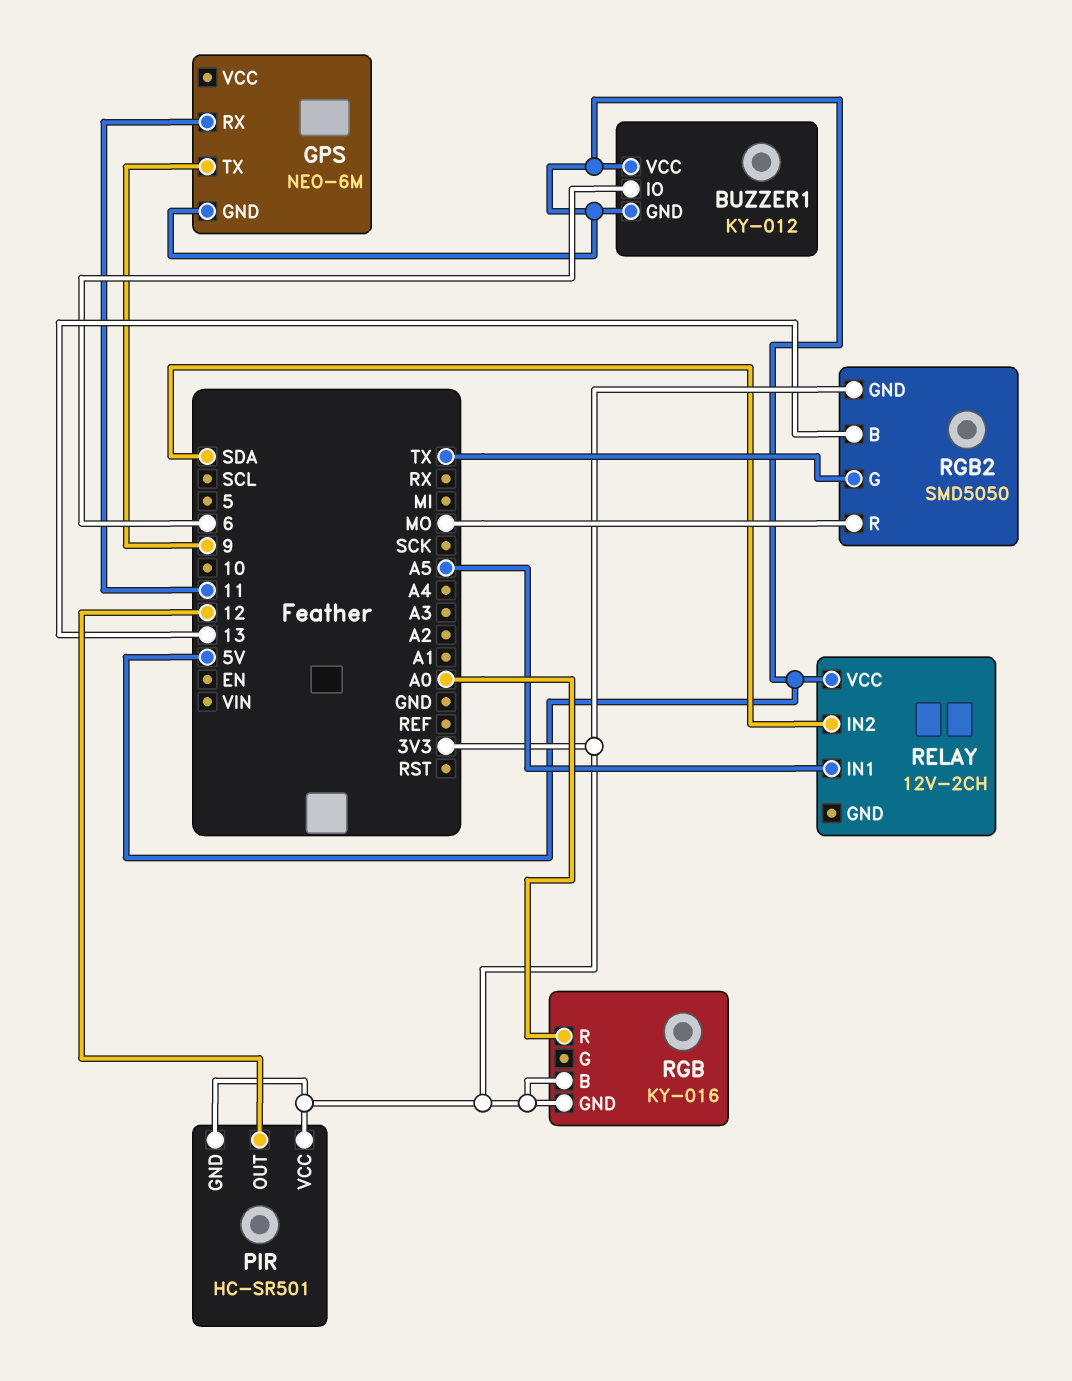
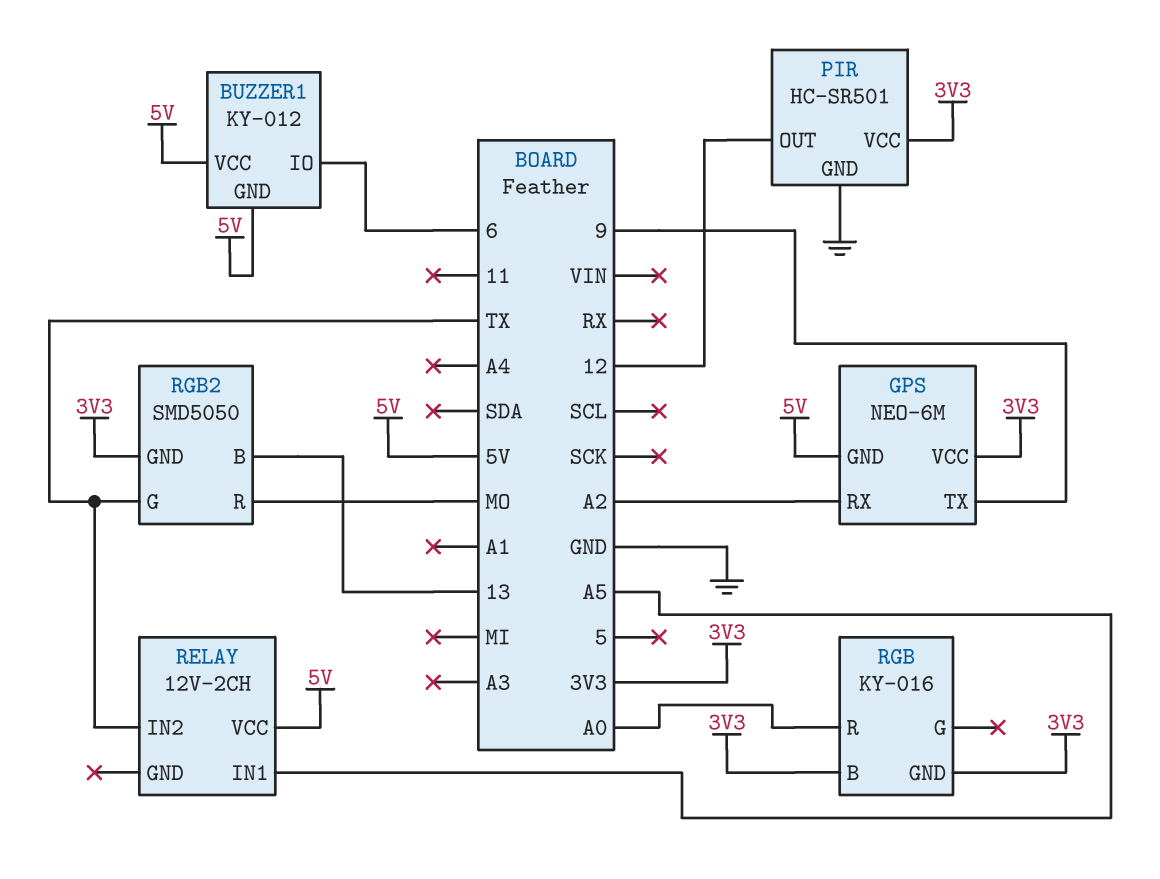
GPS pin RX: 11 -> A2
GPS pin VCC: none -> 3V3
PIR pin GND: 3V3 -> GND
RELAY pin IN2: SDA -> TX

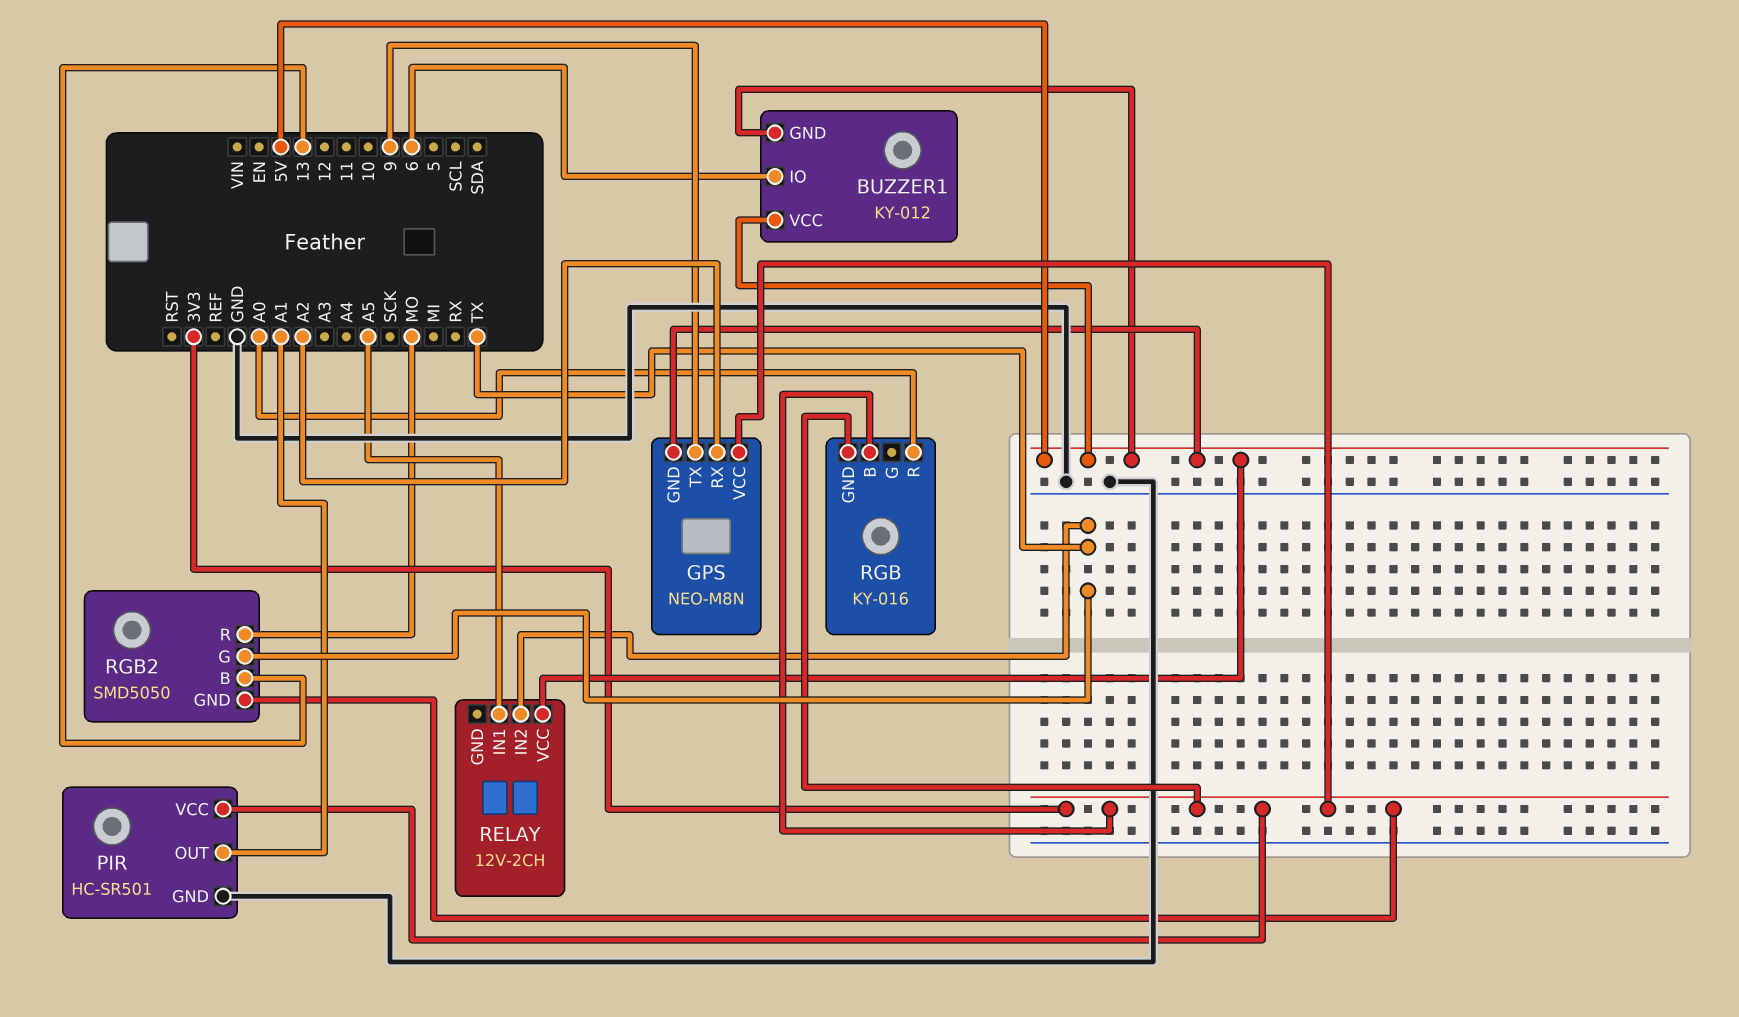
GPS: NEO-6M -> NEO-M8N
PIR pin OUT: 12 -> A1

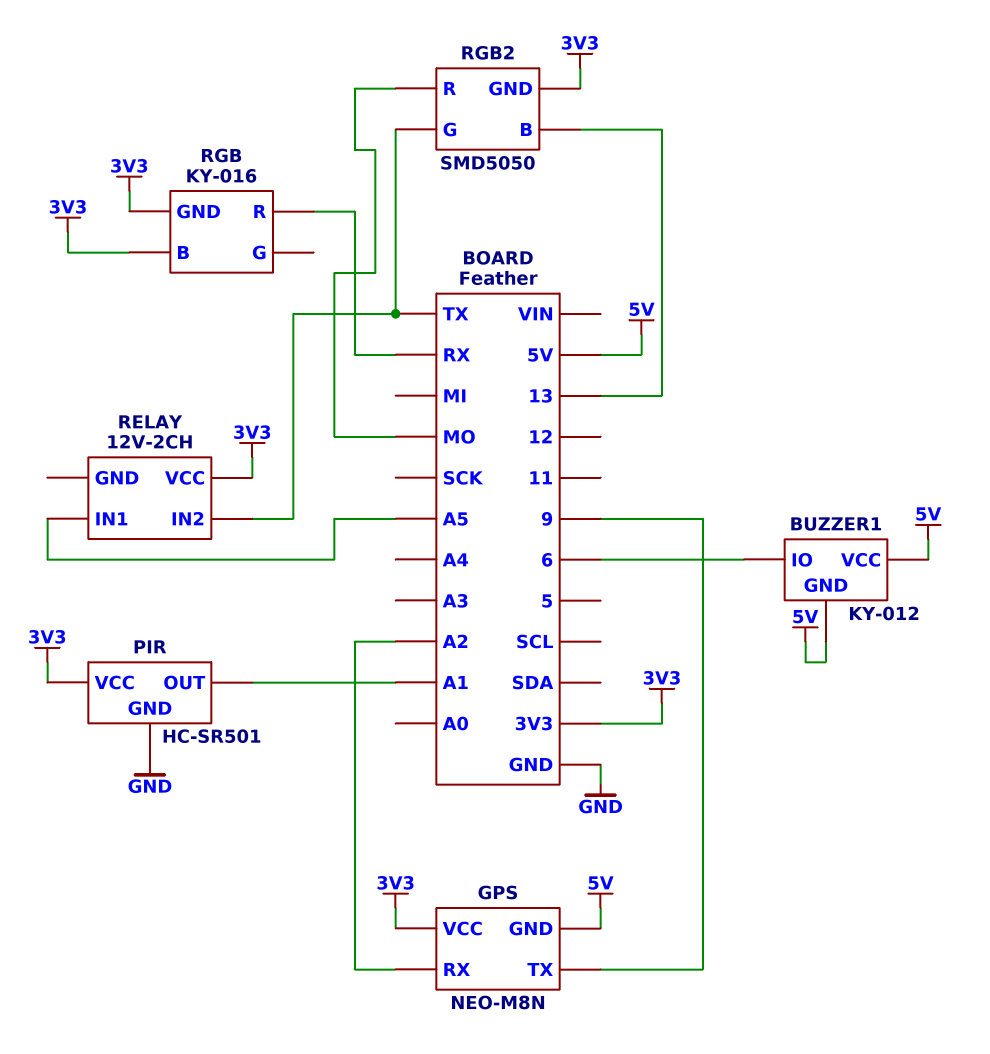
RELAY pin VCC: 5V -> 3V3
RGB pin R: A0 -> RX

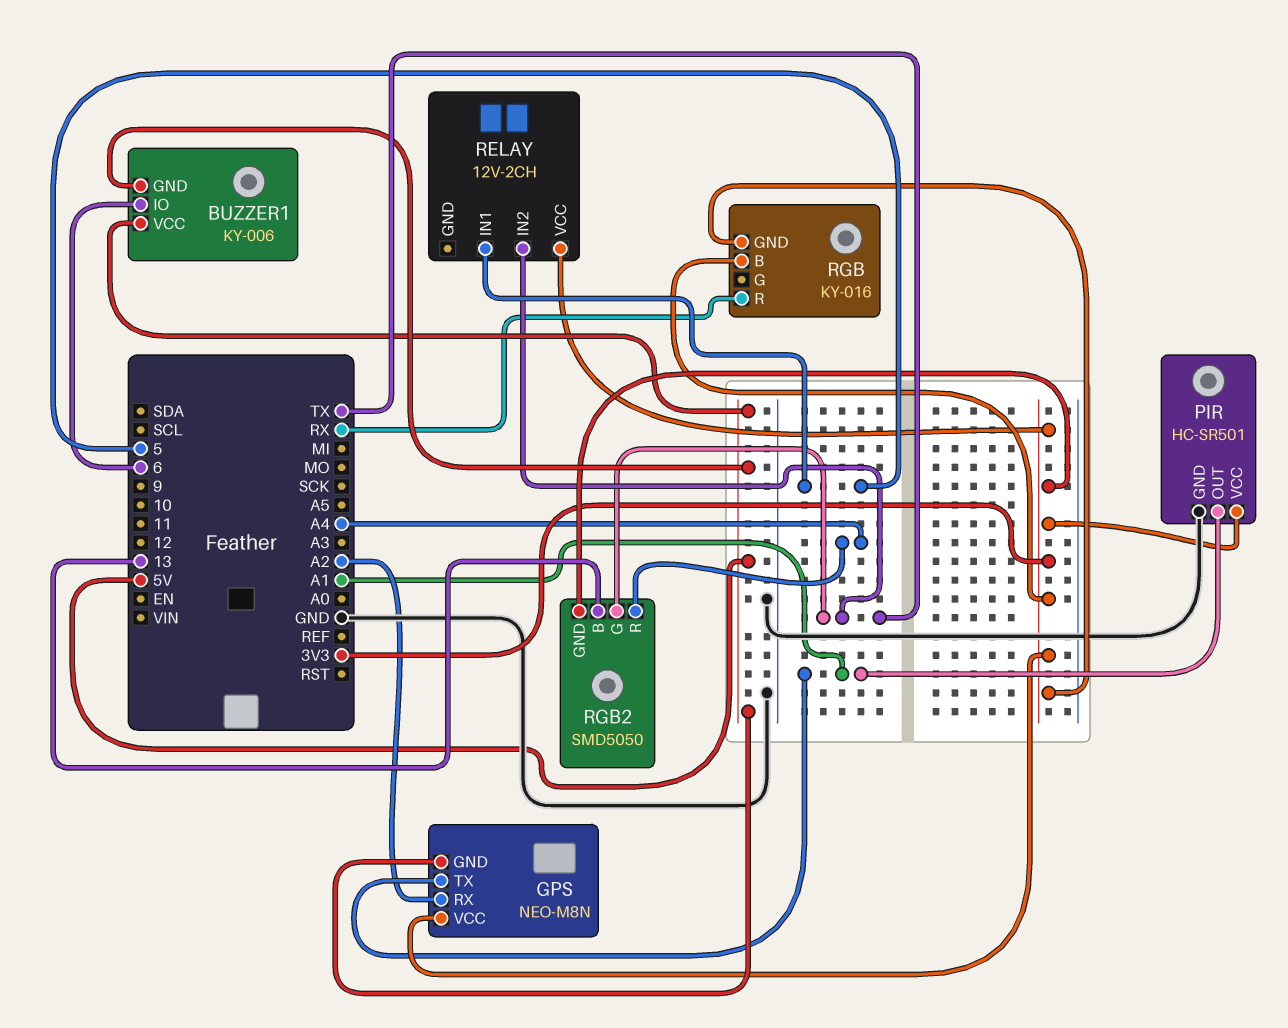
BUZZER1: KY-012 -> KY-006
GPS pin TX: 9 -> A1
RELAY pin IN1: A5 -> 5
RGB2 pin R: MO -> A4

